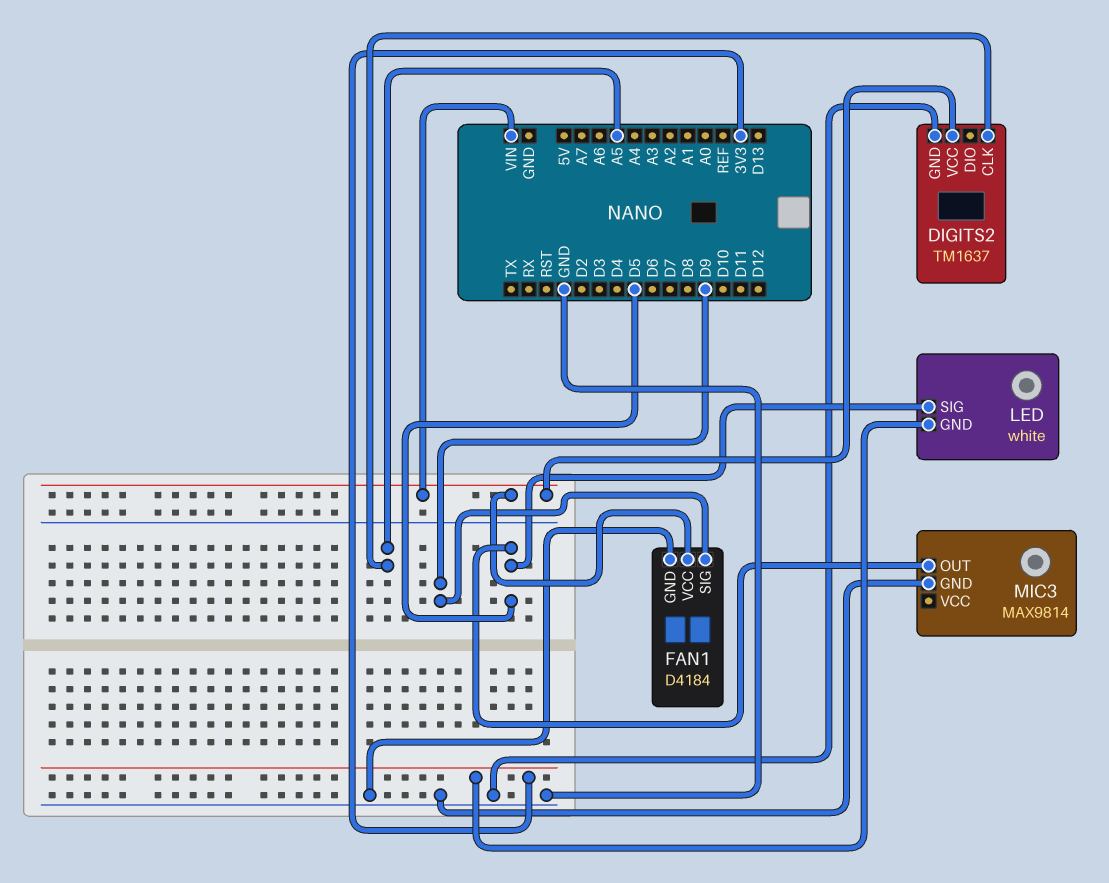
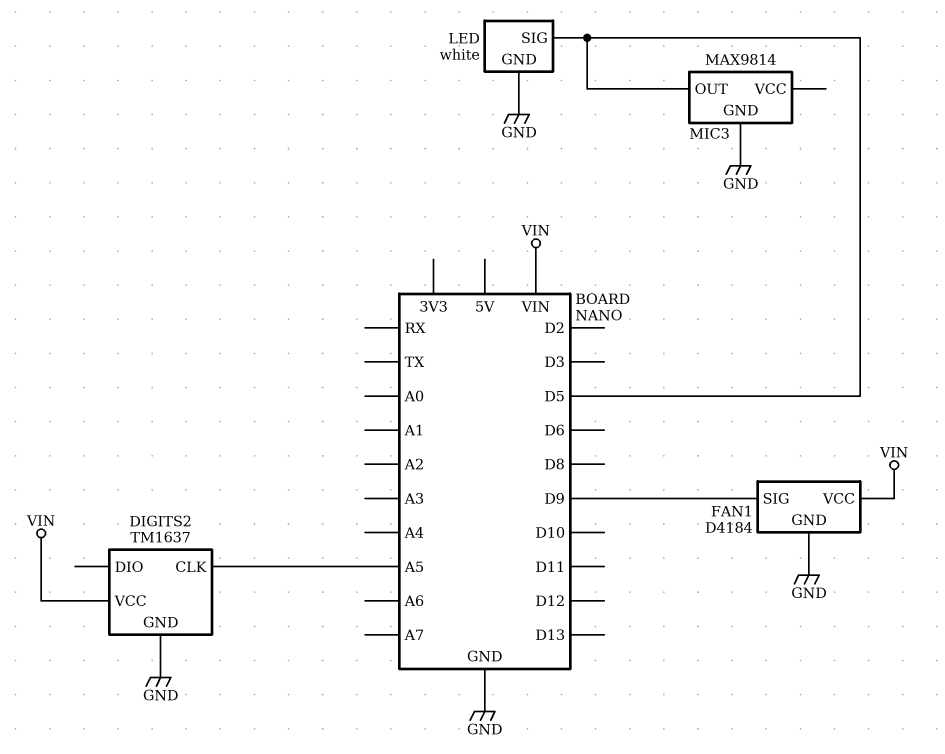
LED pin GND: 3V3 -> GND

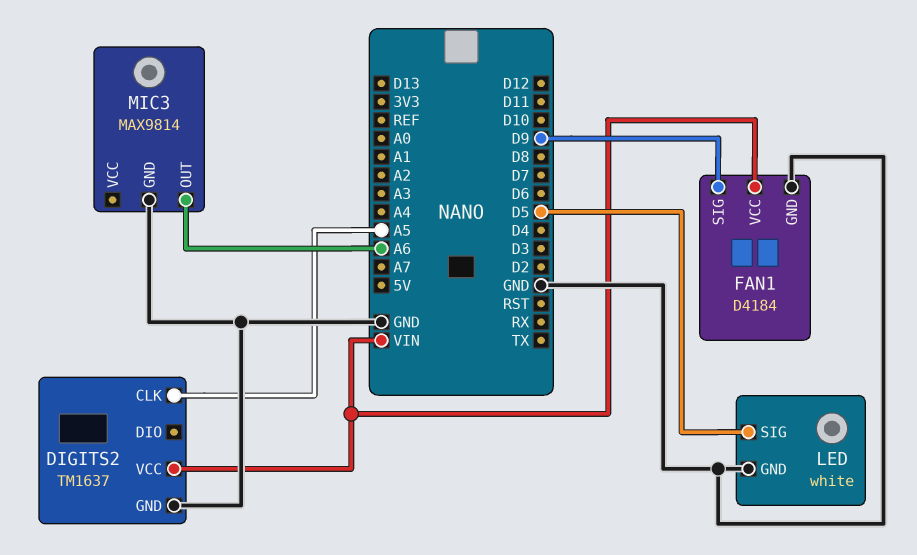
MIC3 pin OUT: D5 -> A6

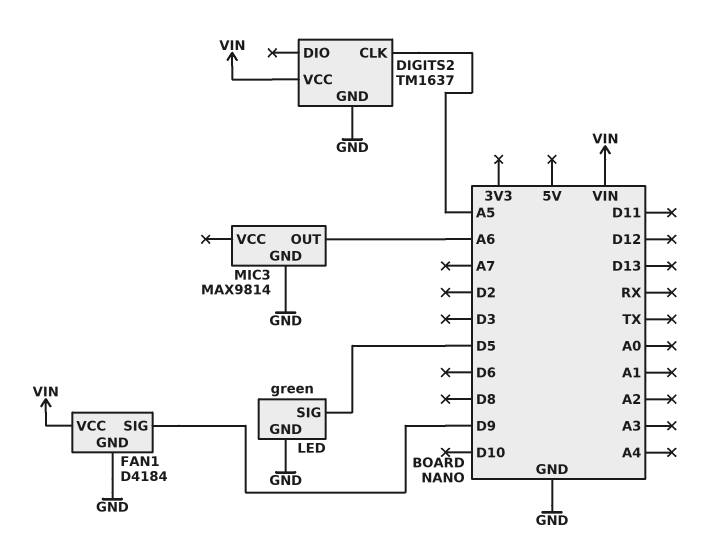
LED: white -> green

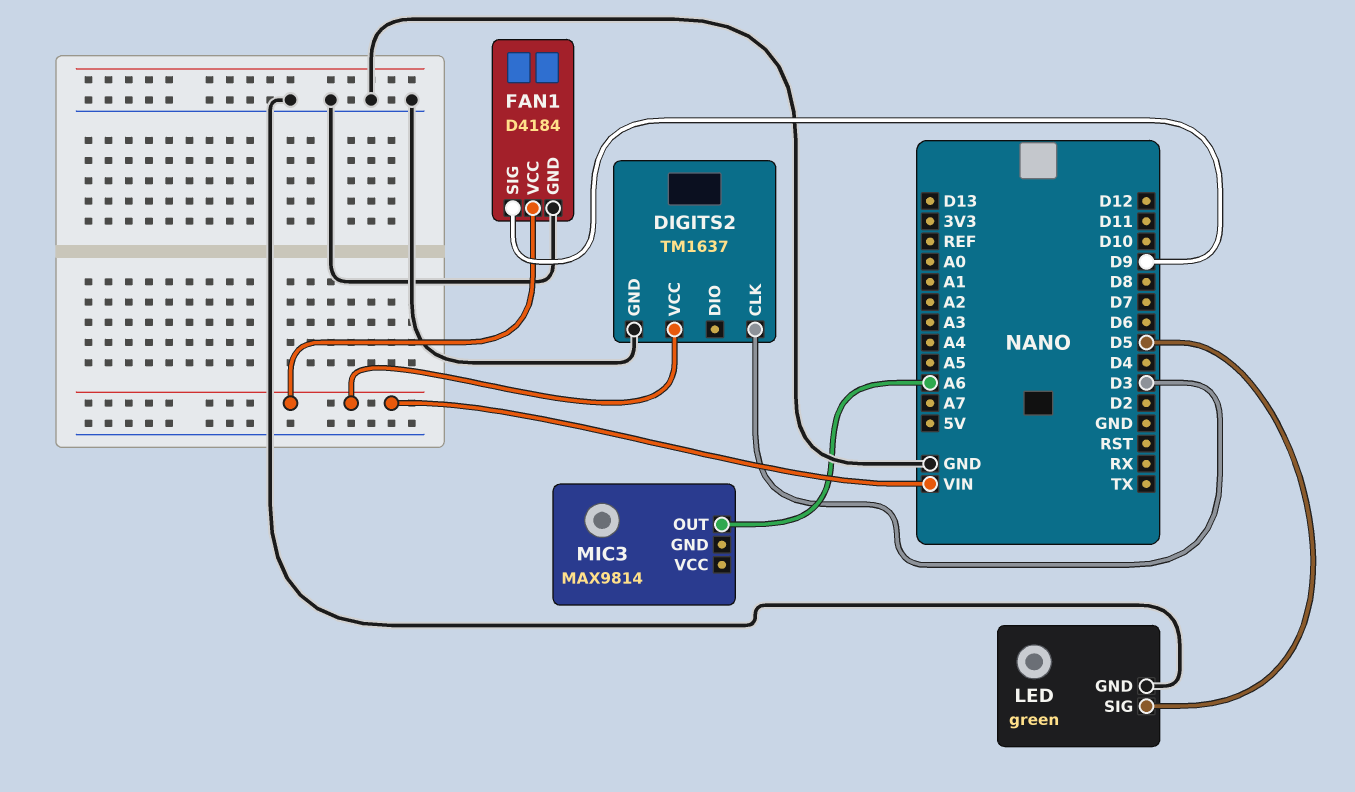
DIGITS2 pin CLK: A5 -> D3
MIC3 pin GND: GND -> none

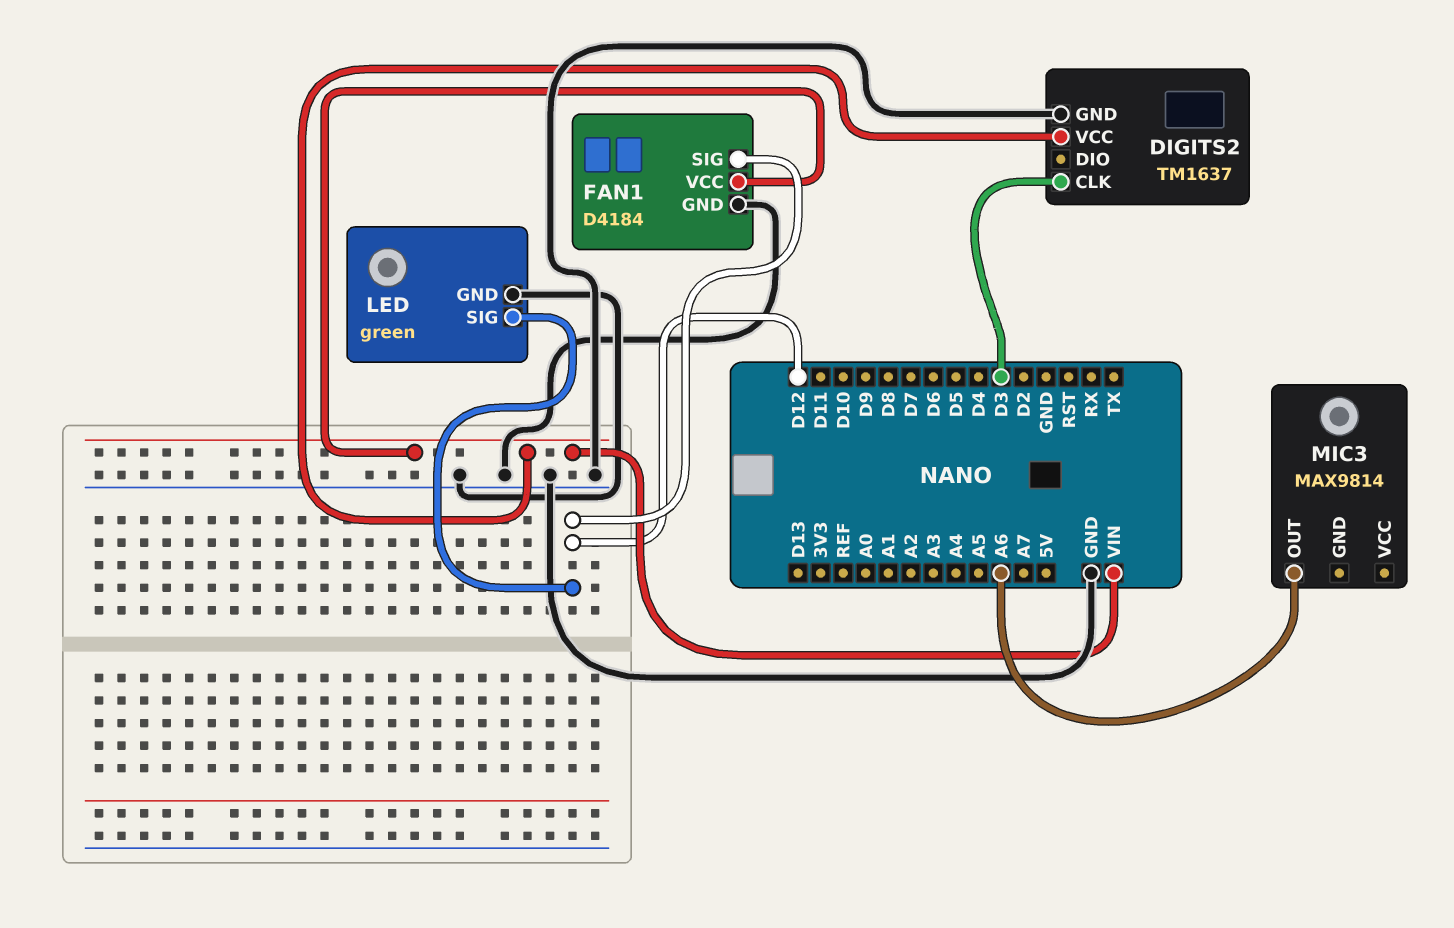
FAN1 pin SIG: D9 -> D12
LED pin SIG: D5 -> D12

